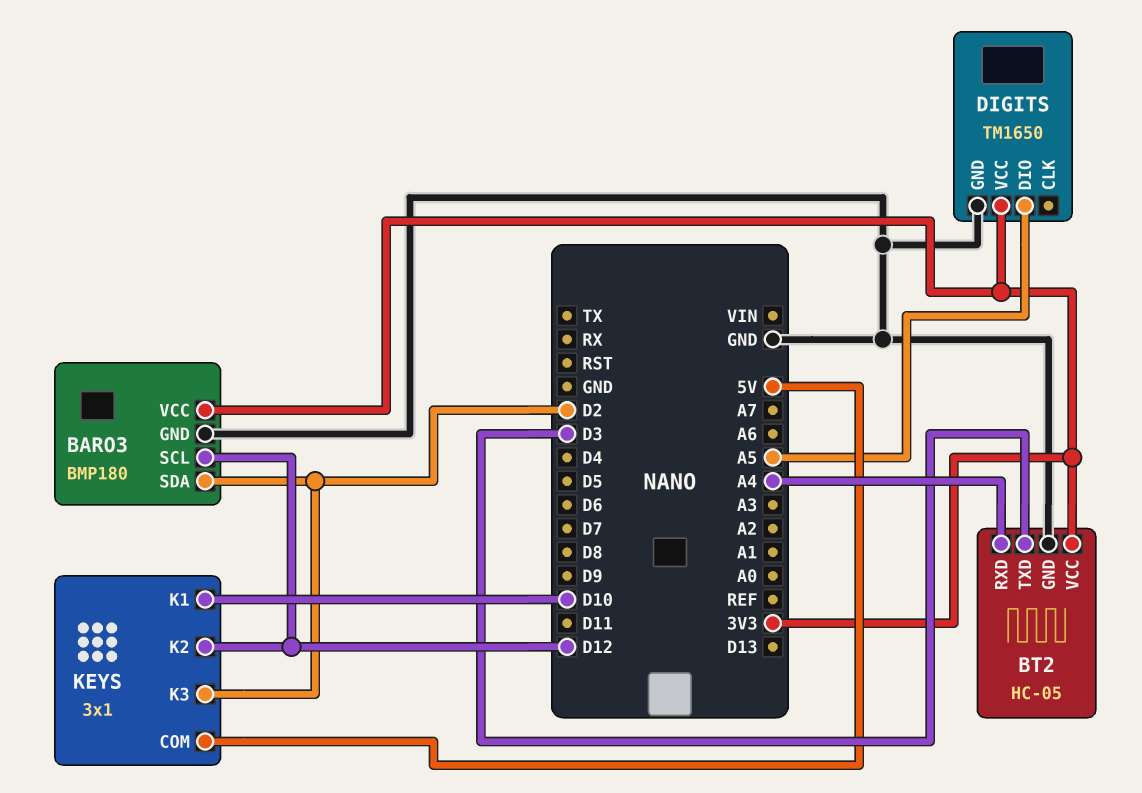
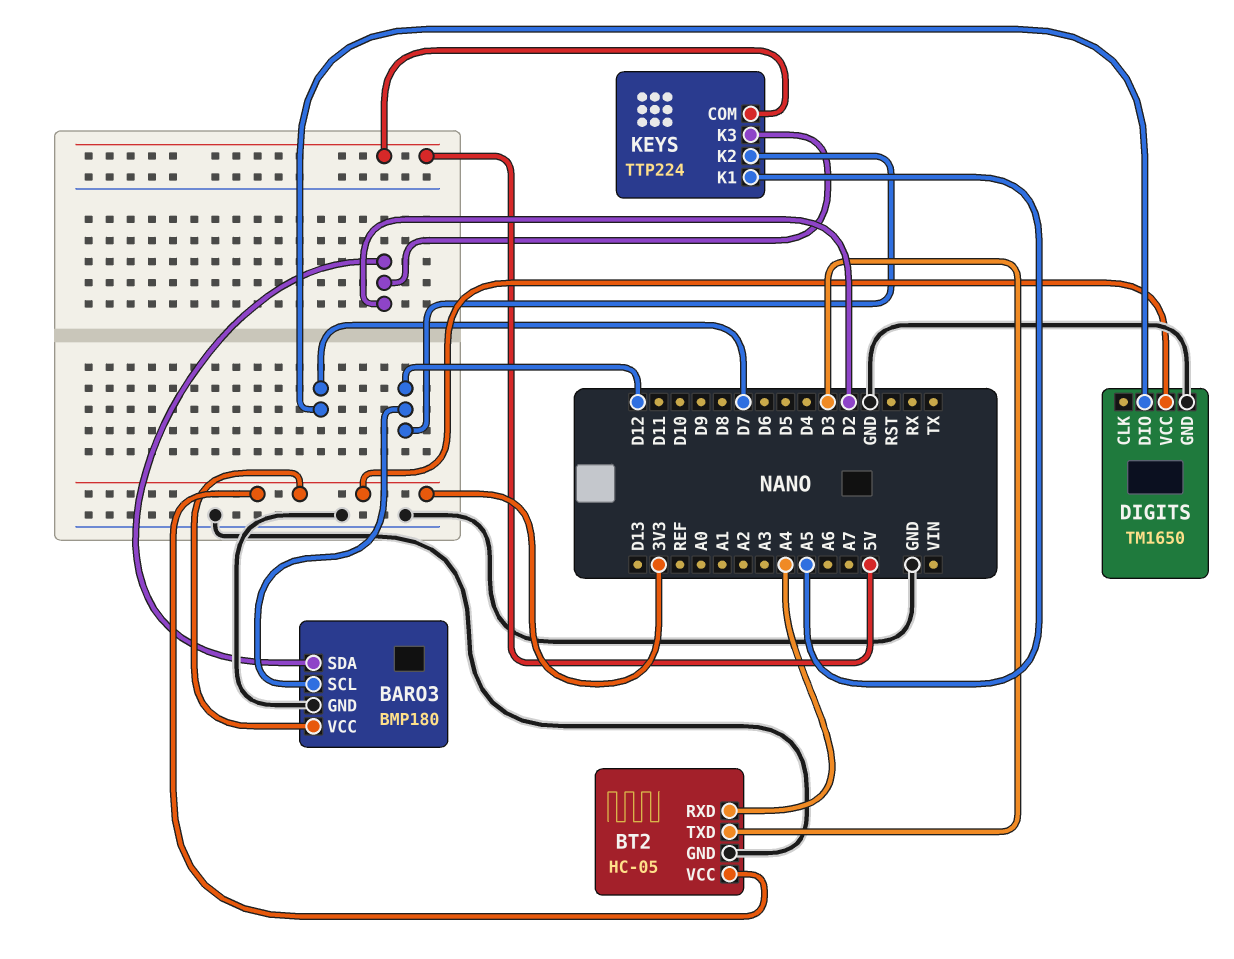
DIGITS pin DIO: A5 -> D7
KEYS: 3x1 -> TTP224
KEYS pin K1: D10 -> A5

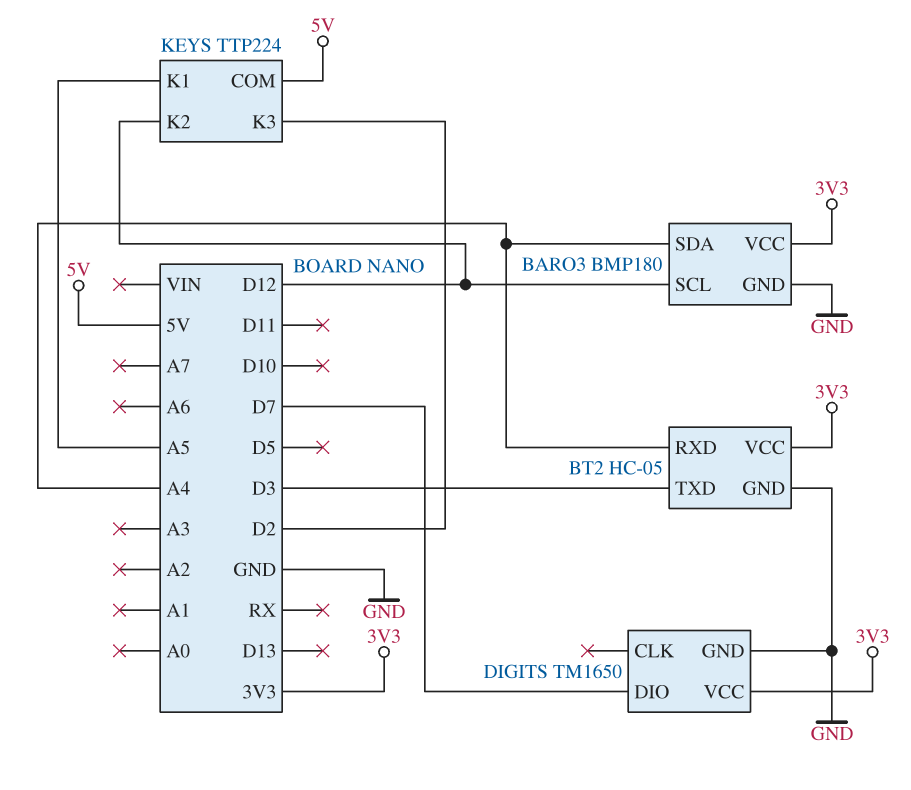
BARO3 pin SDA: D2 -> A4

